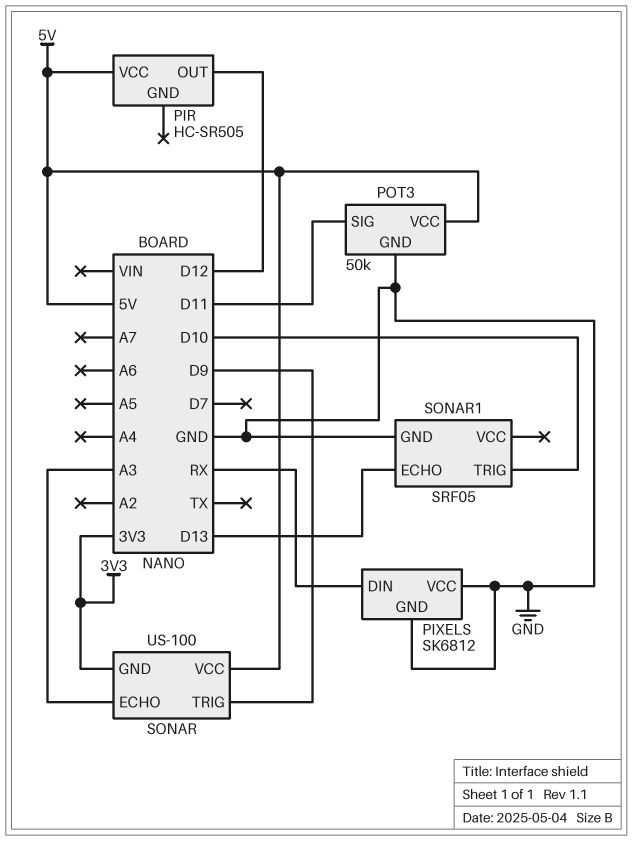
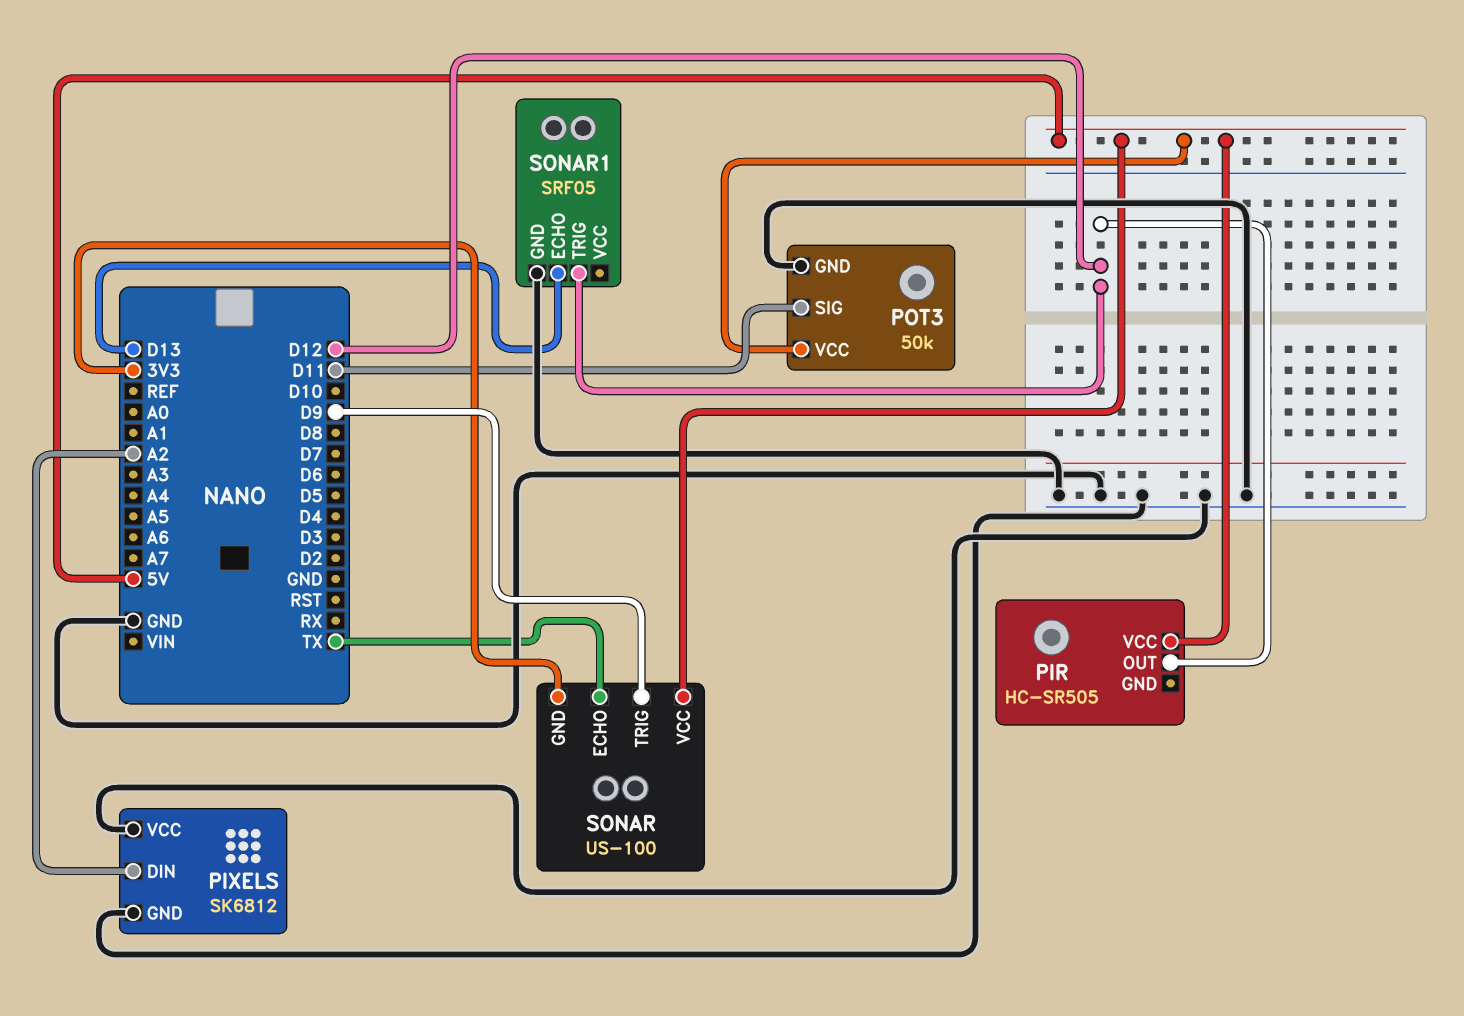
PIXELS pin DIN: RX -> A2
SONAR pin ECHO: A3 -> TX
SONAR1 pin TRIG: D10 -> D12

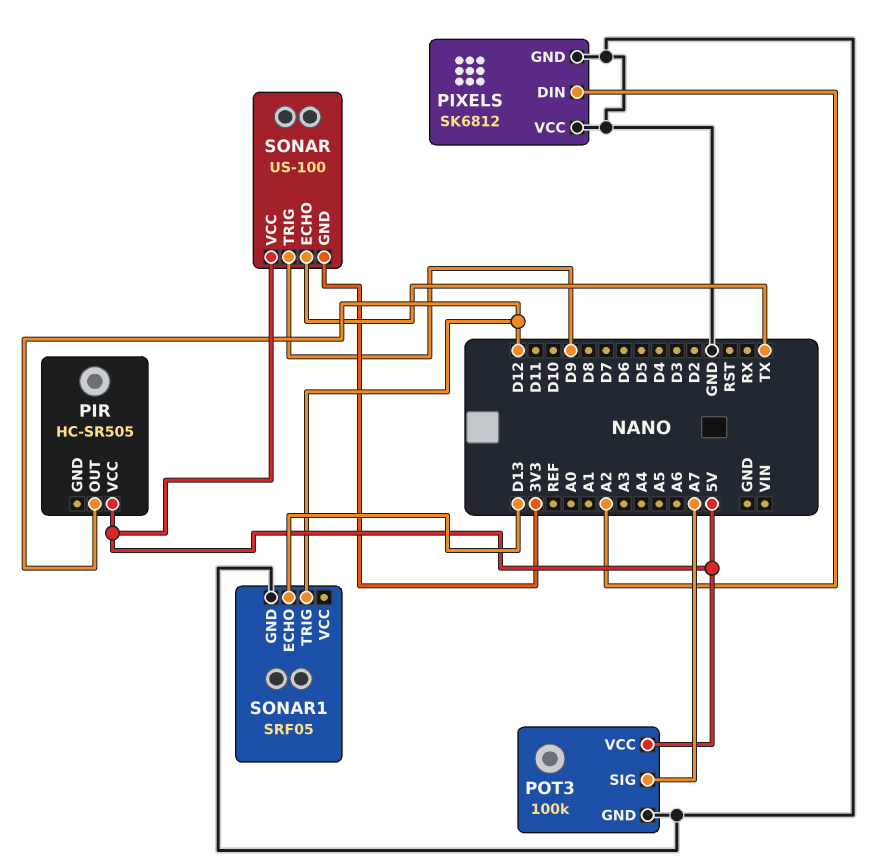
POT3: 50k -> 100k
POT3 pin SIG: D11 -> A7

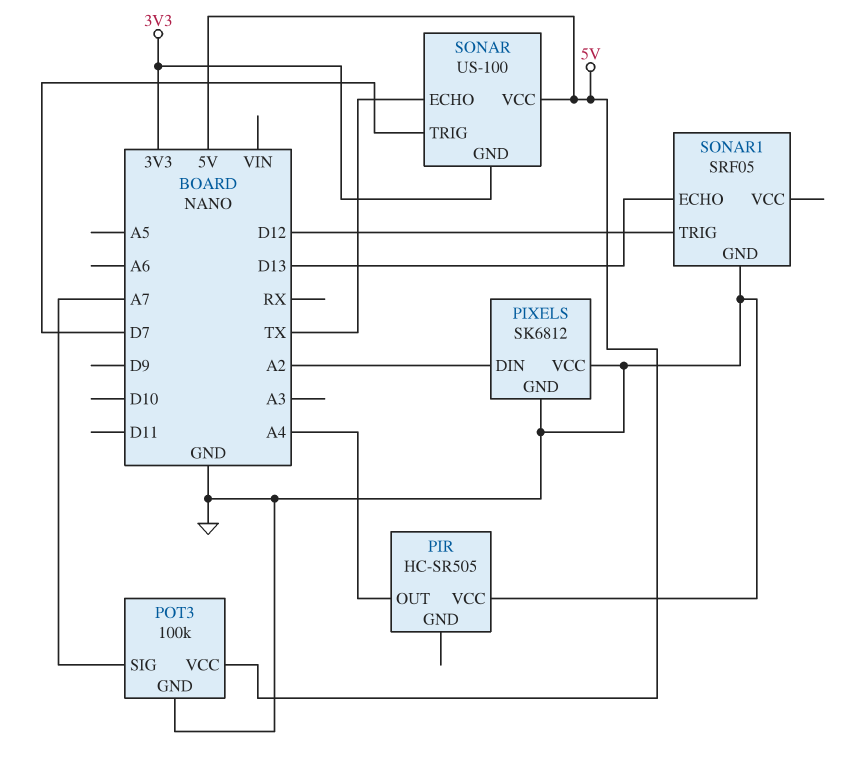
PIR pin OUT: D12 -> A4
PIR pin VCC: 5V -> GND
SONAR pin TRIG: D9 -> D7

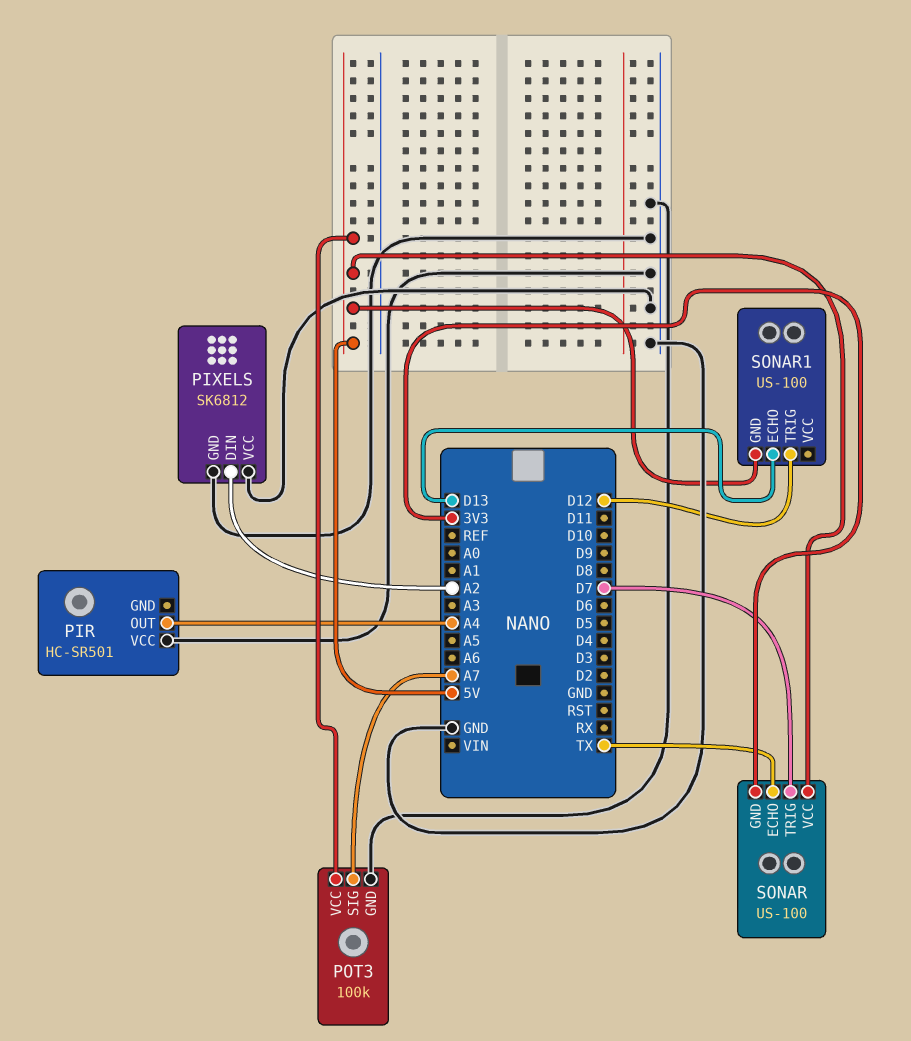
PIR: HC-SR505 -> HC-SR501
SONAR1: SRF05 -> US-100
SONAR1 pin GND: GND -> 5V

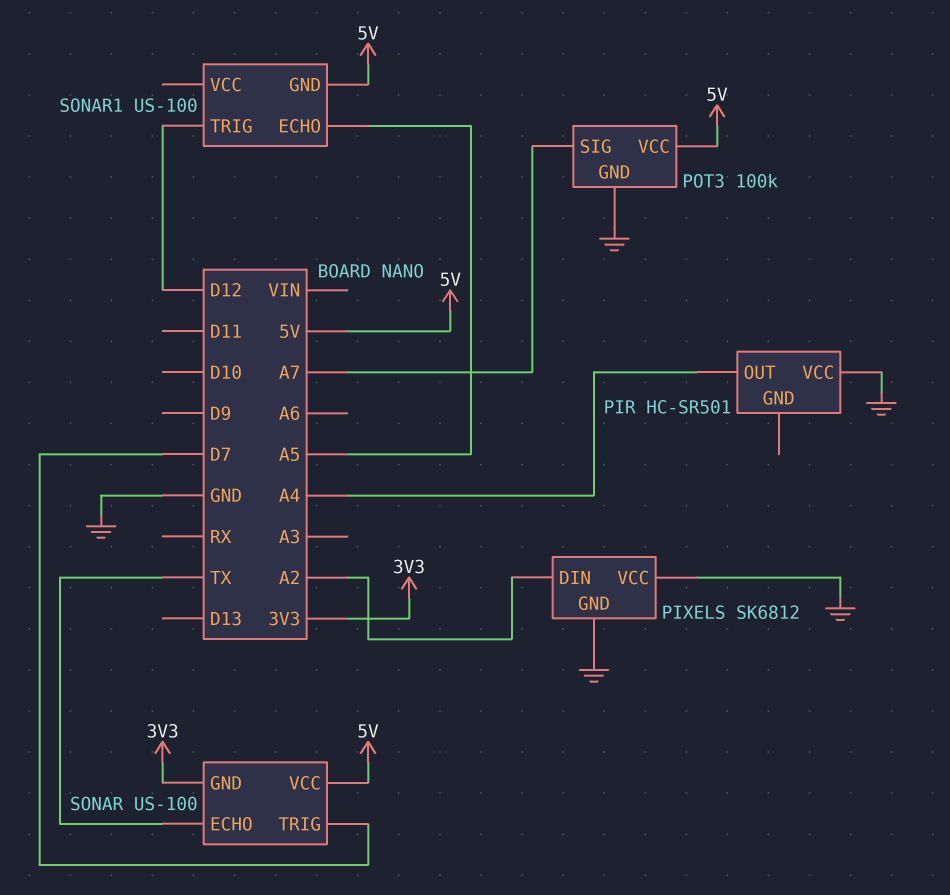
SONAR1 pin ECHO: D13 -> A5

